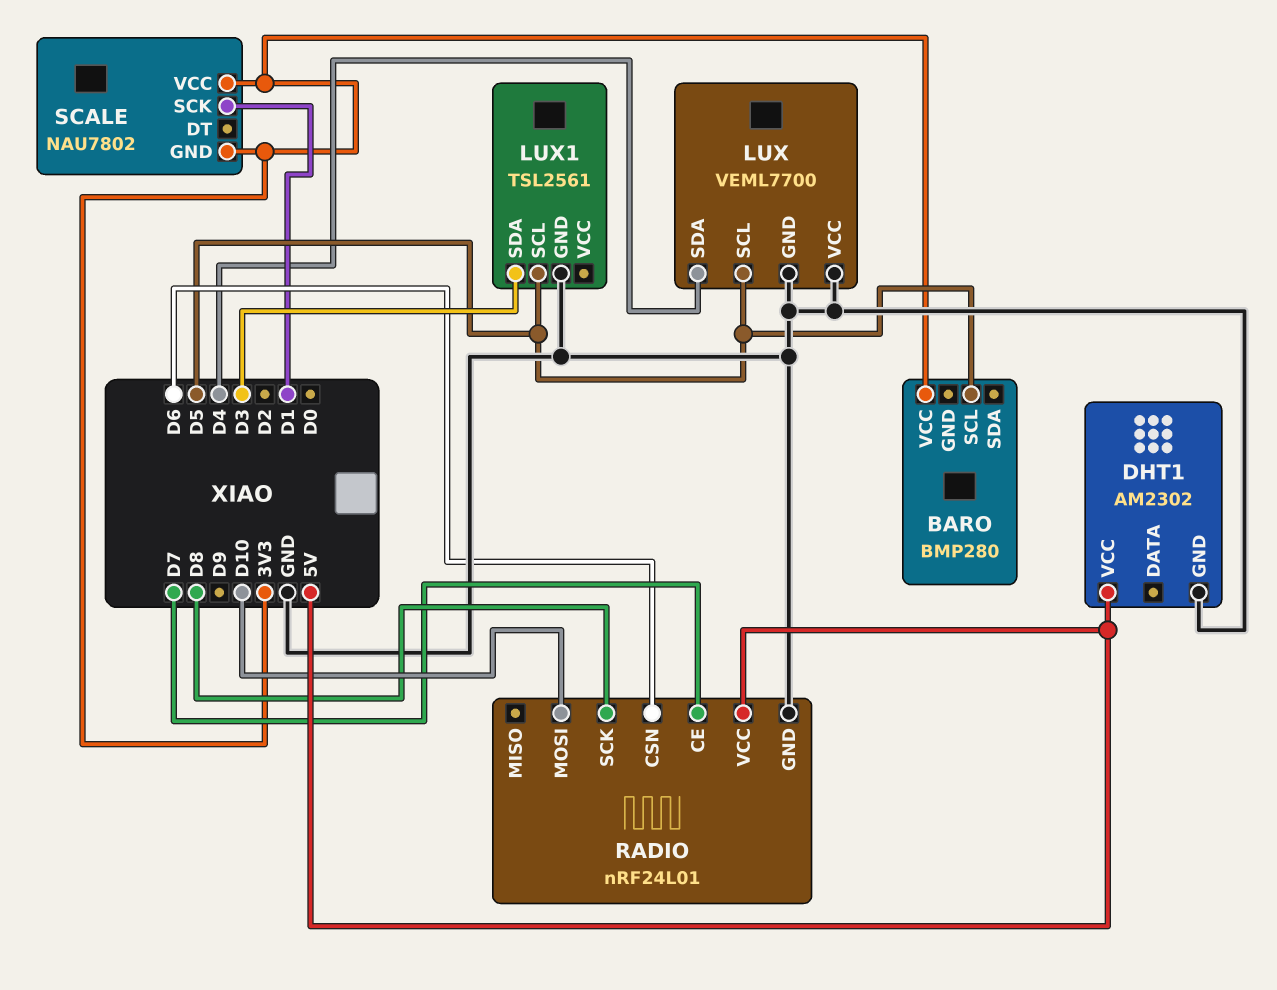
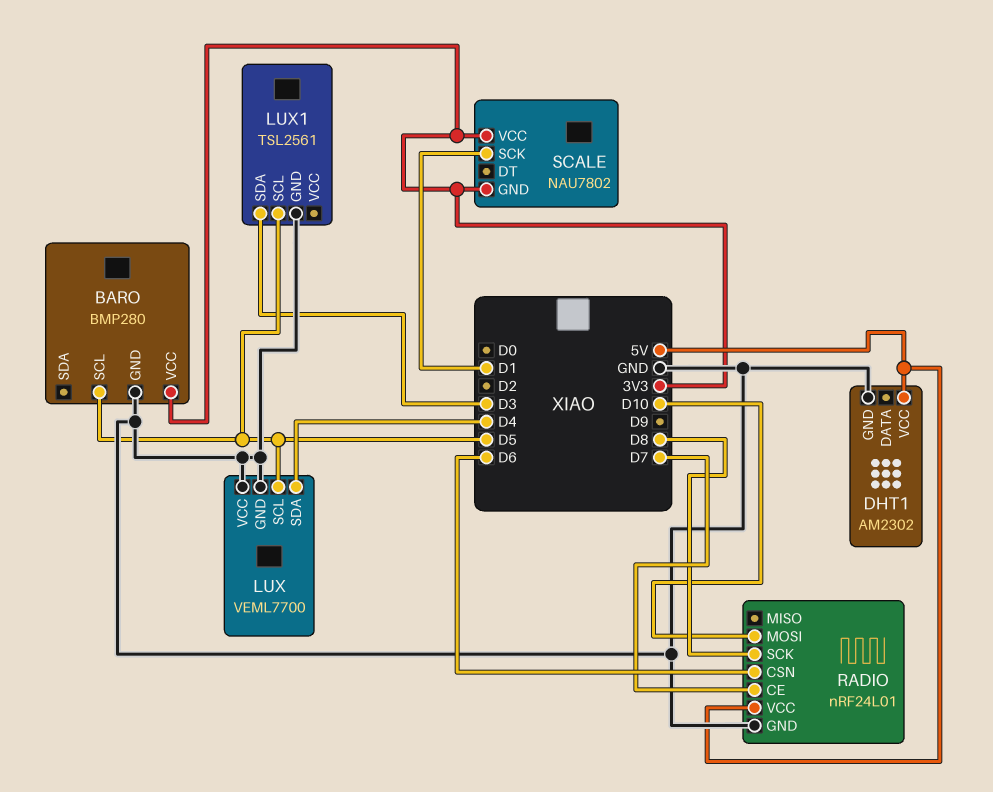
BARO pin GND: none -> GND

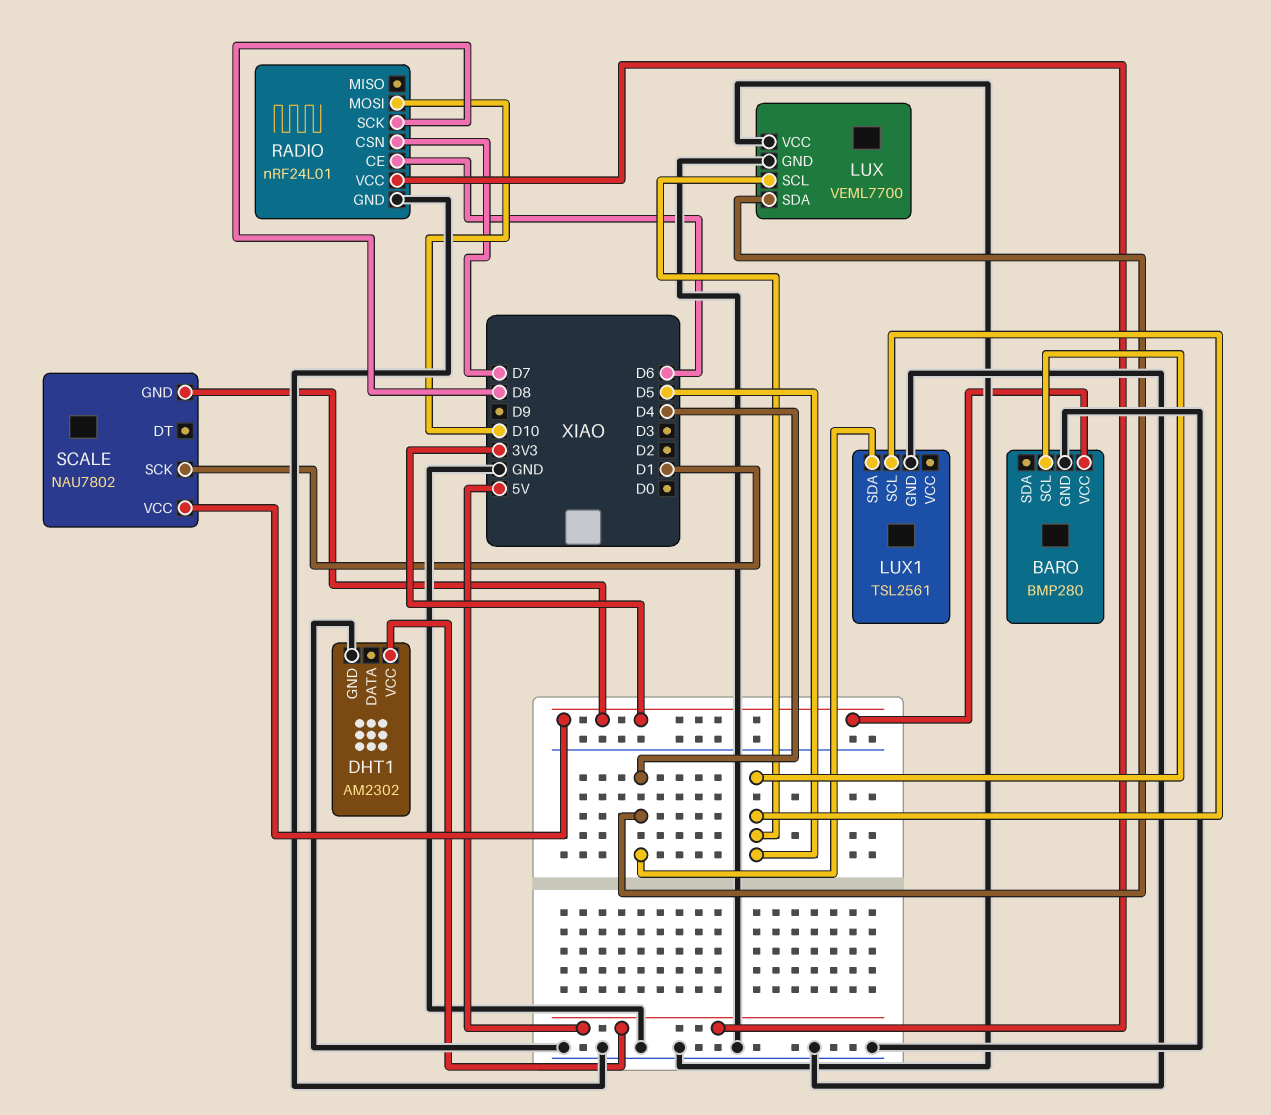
LUX1 pin SDA: D3 -> D4
RADIO pin CE: D7 -> D6
RADIO pin CSN: D6 -> D7

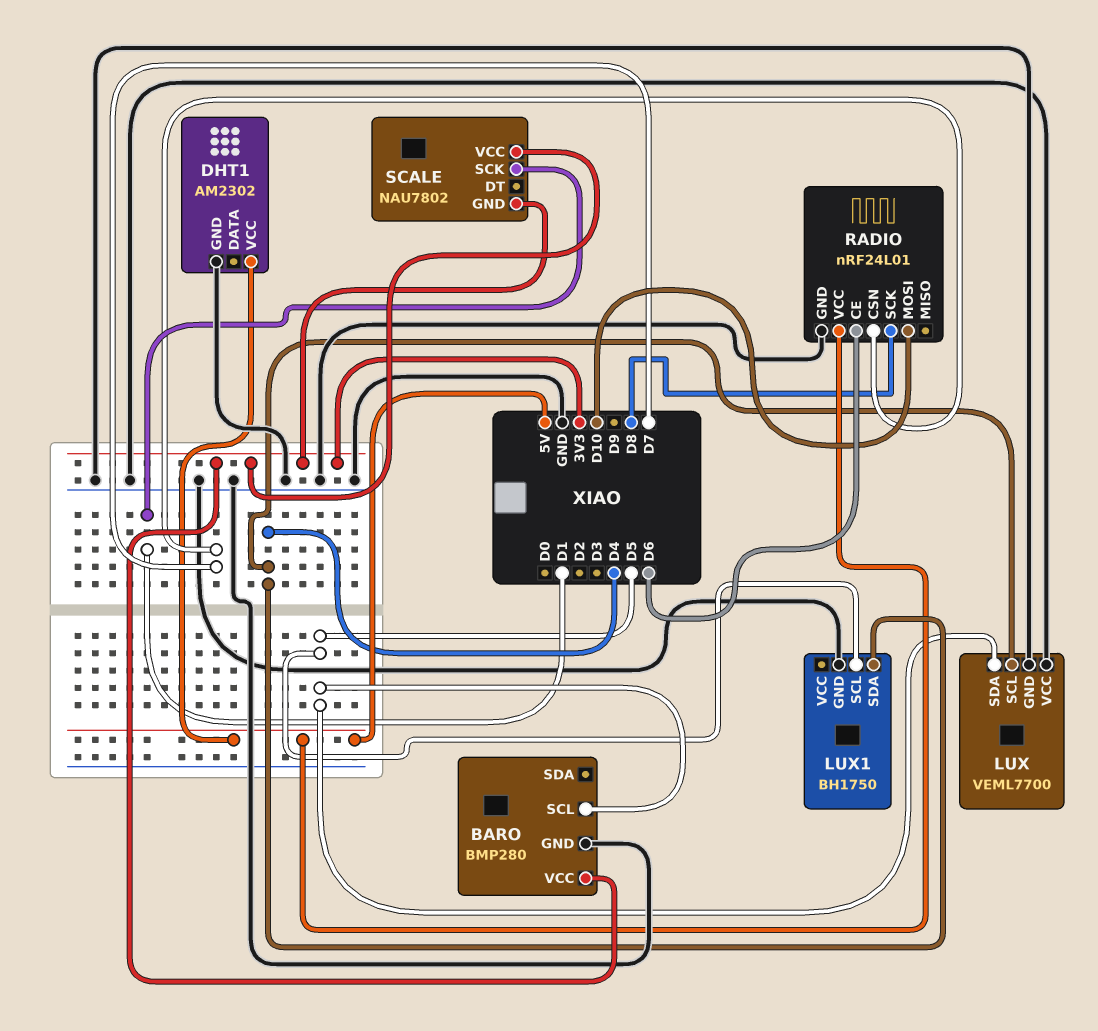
LUX pin SCL: D5 -> D4
LUX pin SDA: D4 -> D5
LUX1: TSL2561 -> BH1750

